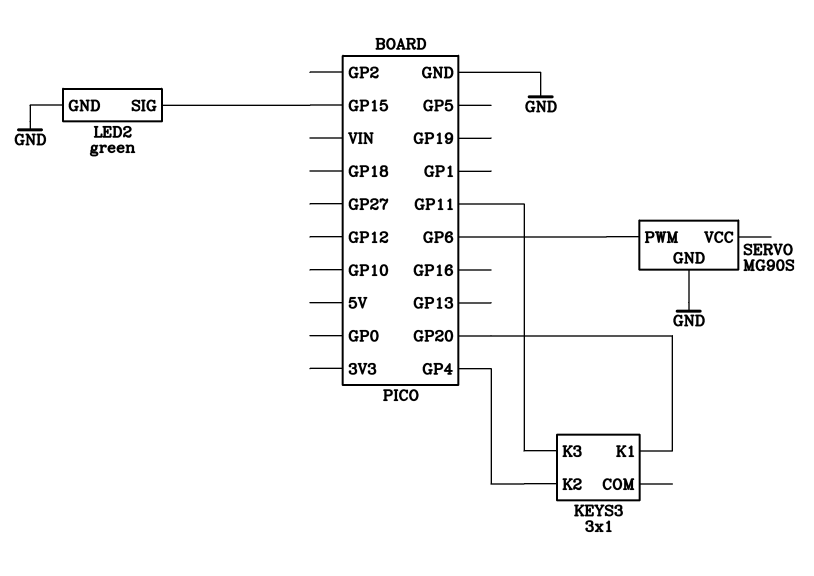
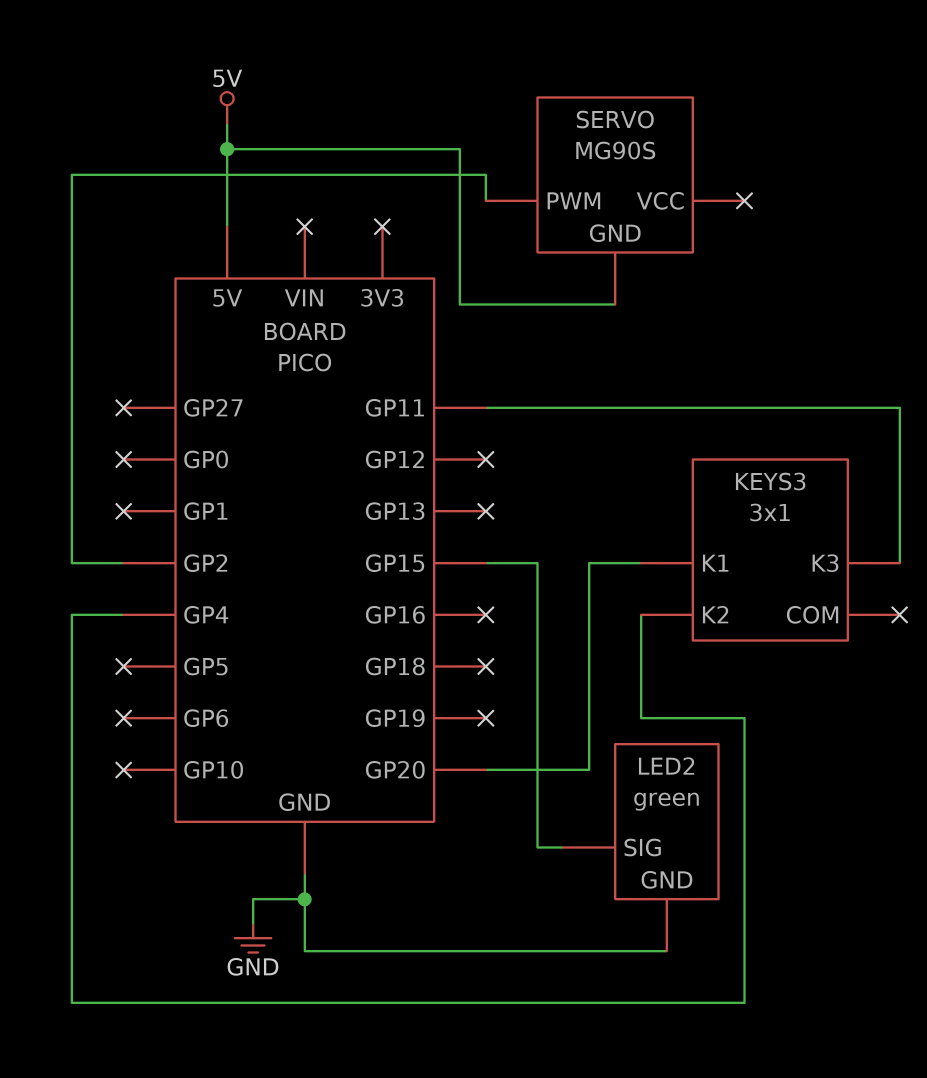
SERVO pin GND: GND -> 5V
SERVO pin PWM: GP6 -> GP2

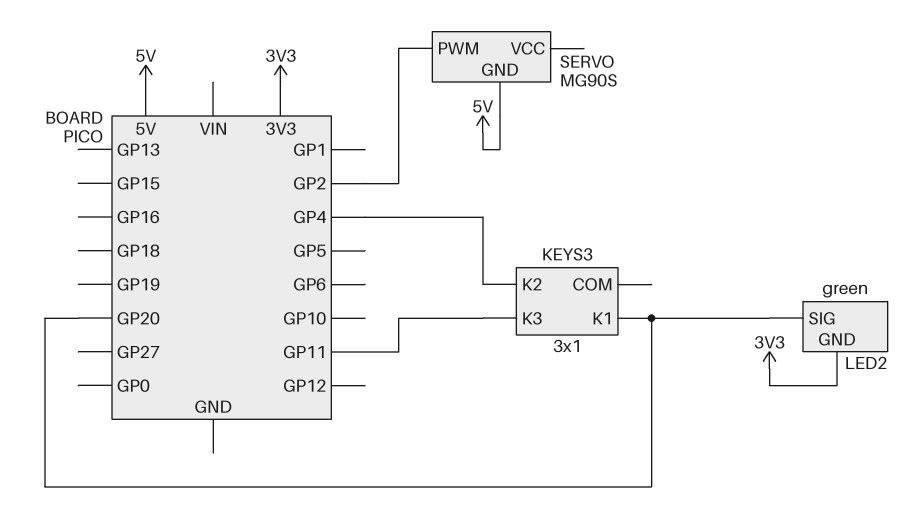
LED2 pin GND: GND -> 3V3
LED2 pin SIG: GP15 -> GP20

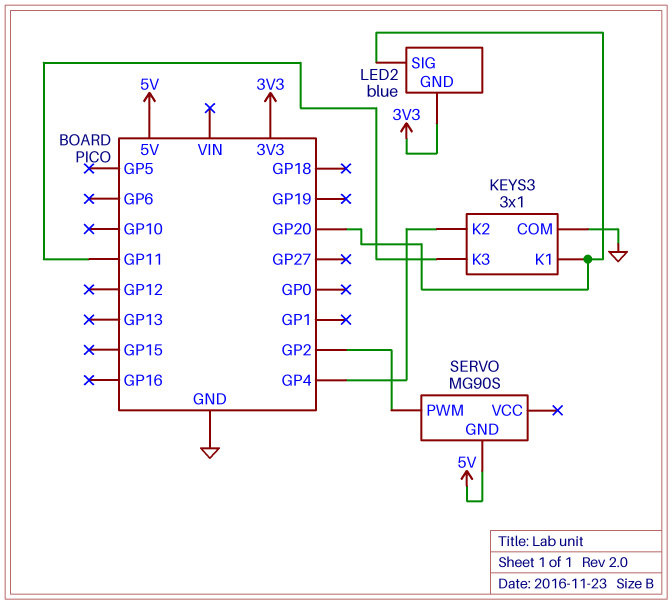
KEYS3 pin COM: none -> GND
LED2: green -> blue

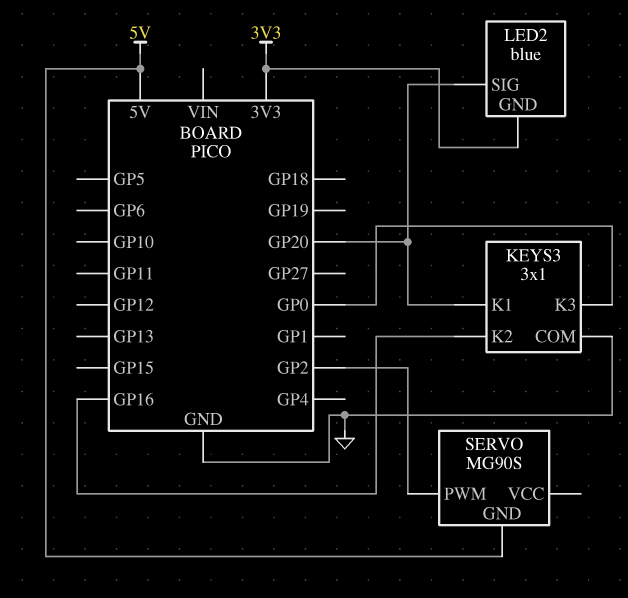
KEYS3 pin K2: GP4 -> GP16
KEYS3 pin K3: GP11 -> GP0

